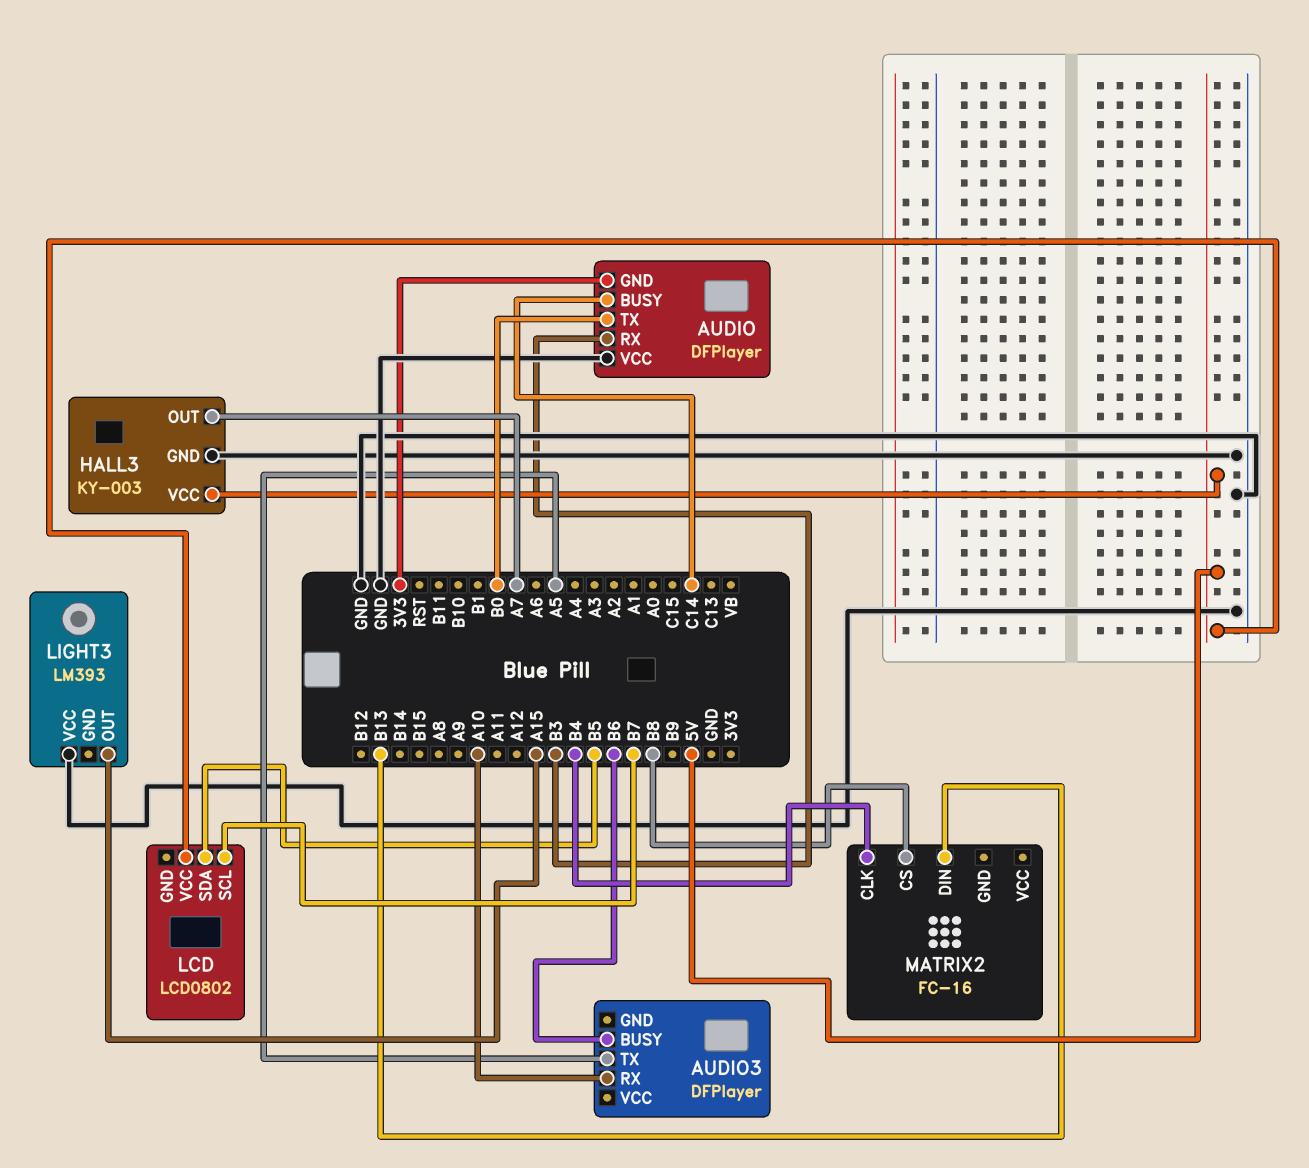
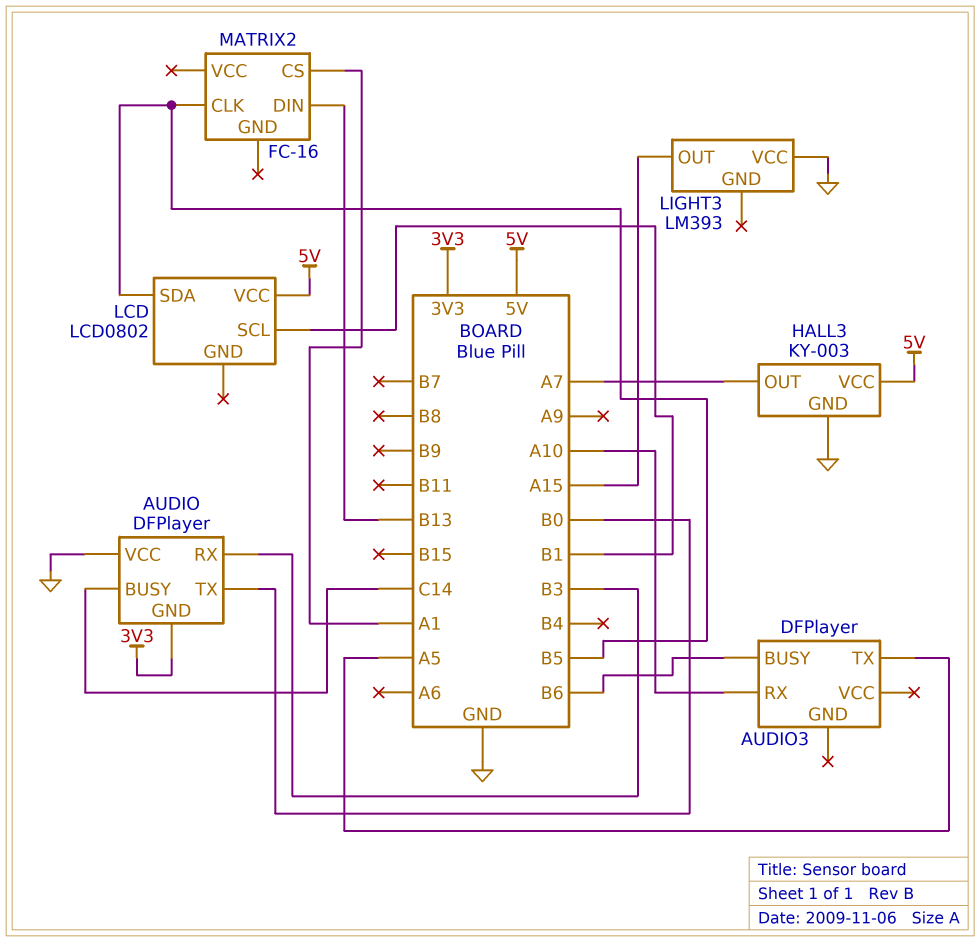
LCD pin SCL: B7 -> B1
MATRIX2 pin CLK: B4 -> B5
MATRIX2 pin CS: B8 -> A1

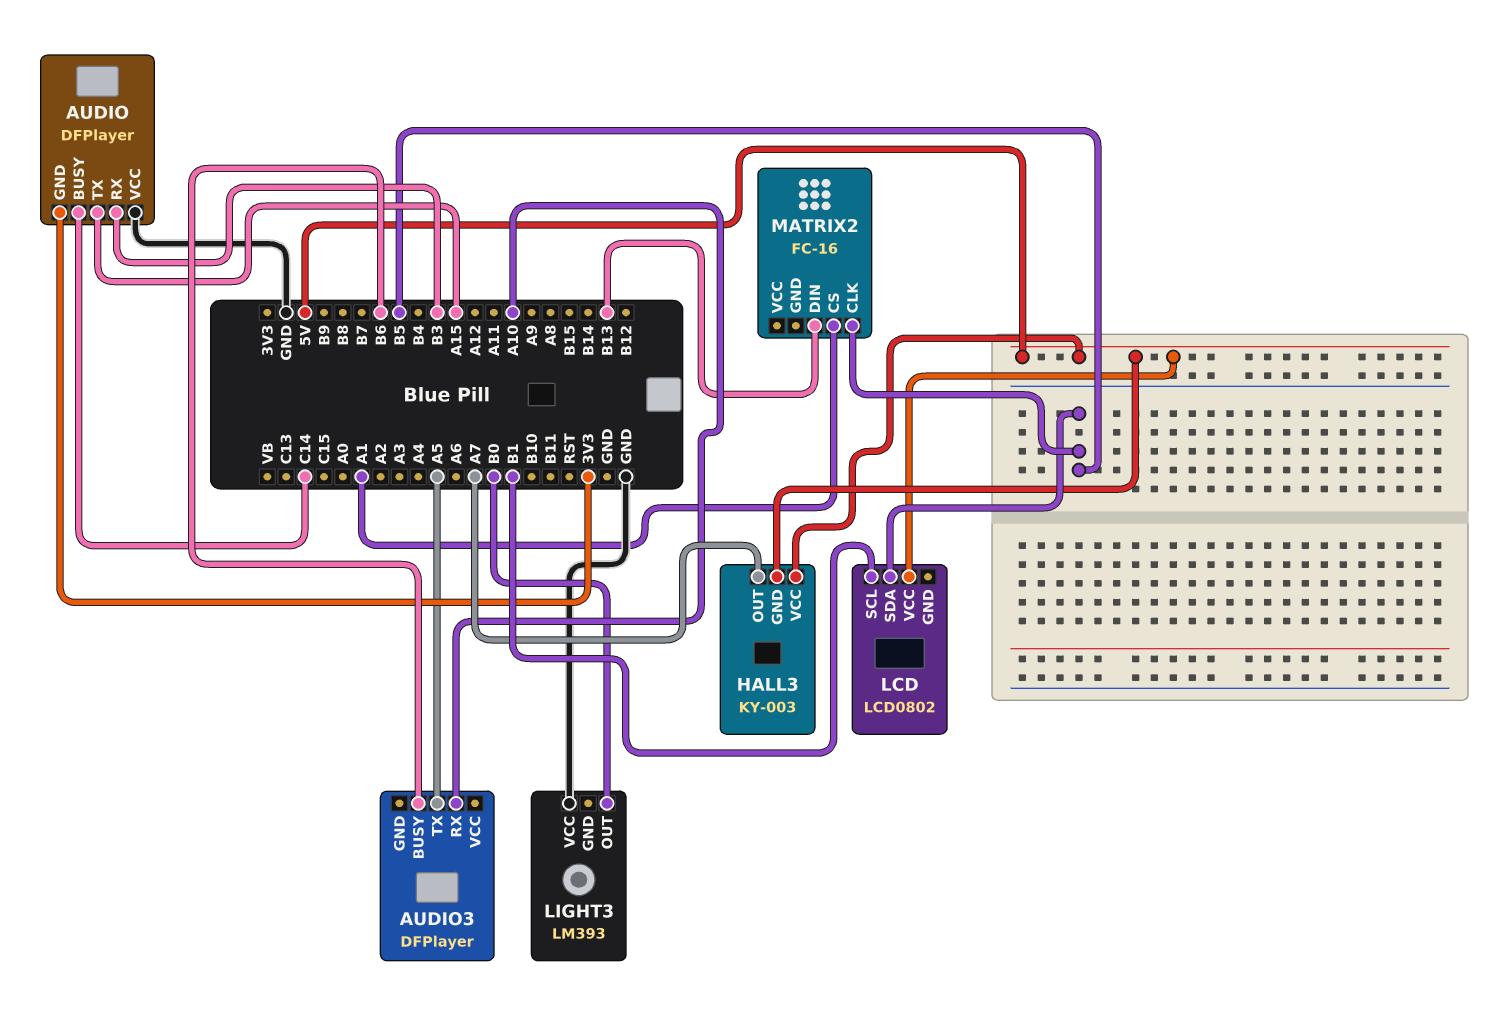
AUDIO pin TX: B0 -> A15
HALL3 pin GND: GND -> 5V
LIGHT3 pin OUT: A15 -> B0

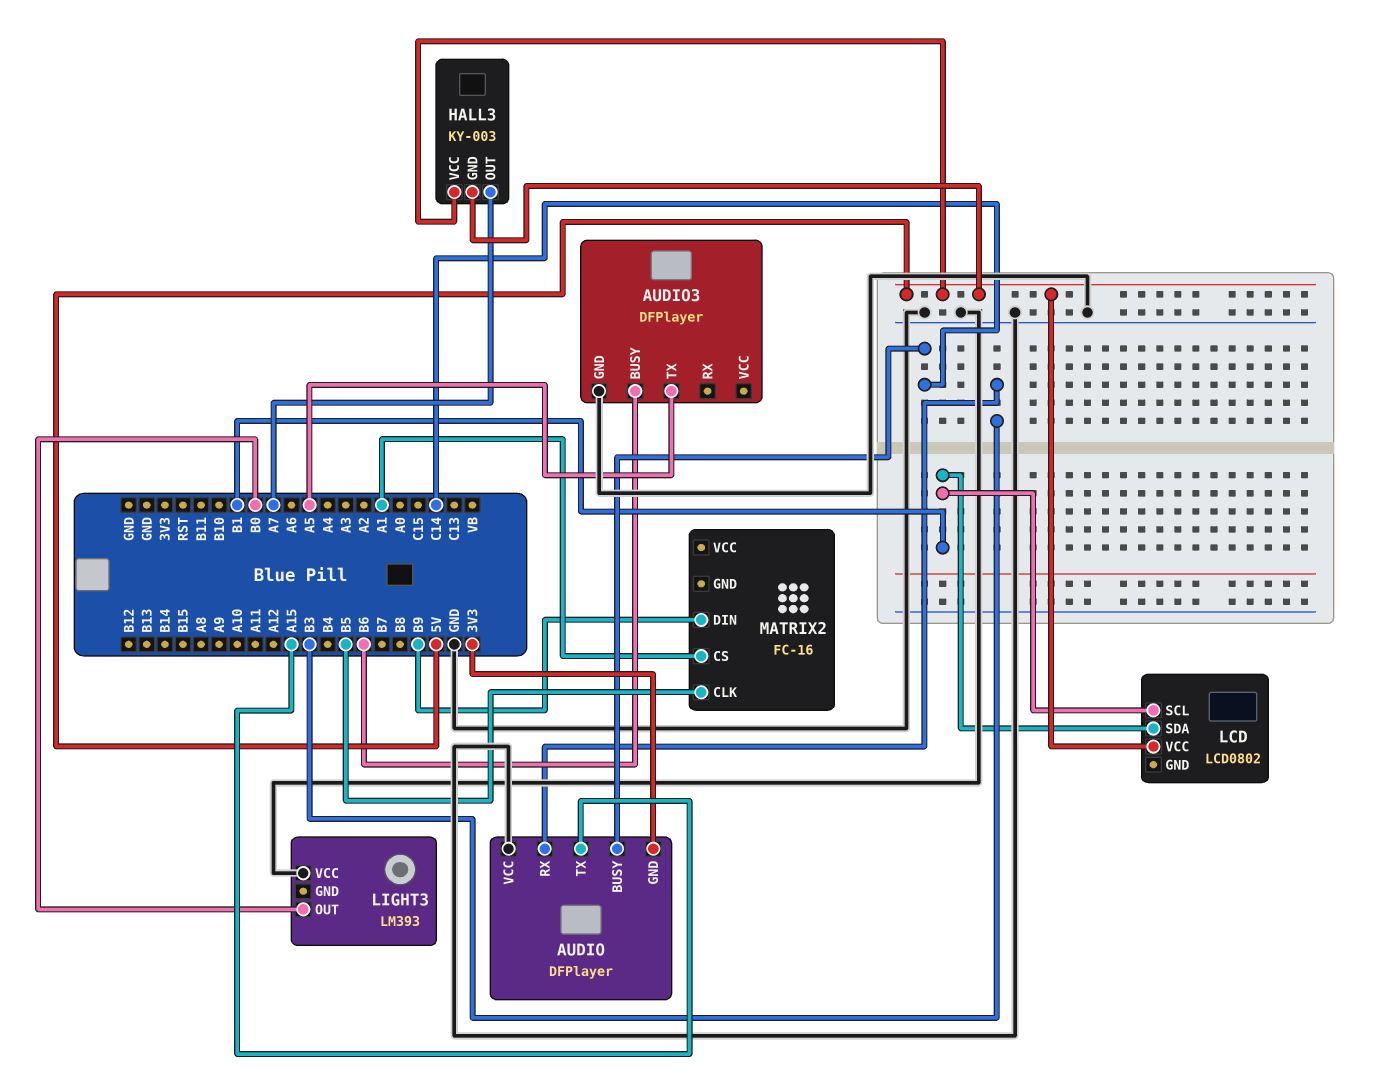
AUDIO3 pin GND: none -> GND
AUDIO3 pin RX: A10 -> none
LCD pin SDA: B5 -> B1
MATRIX2 pin DIN: B13 -> B9

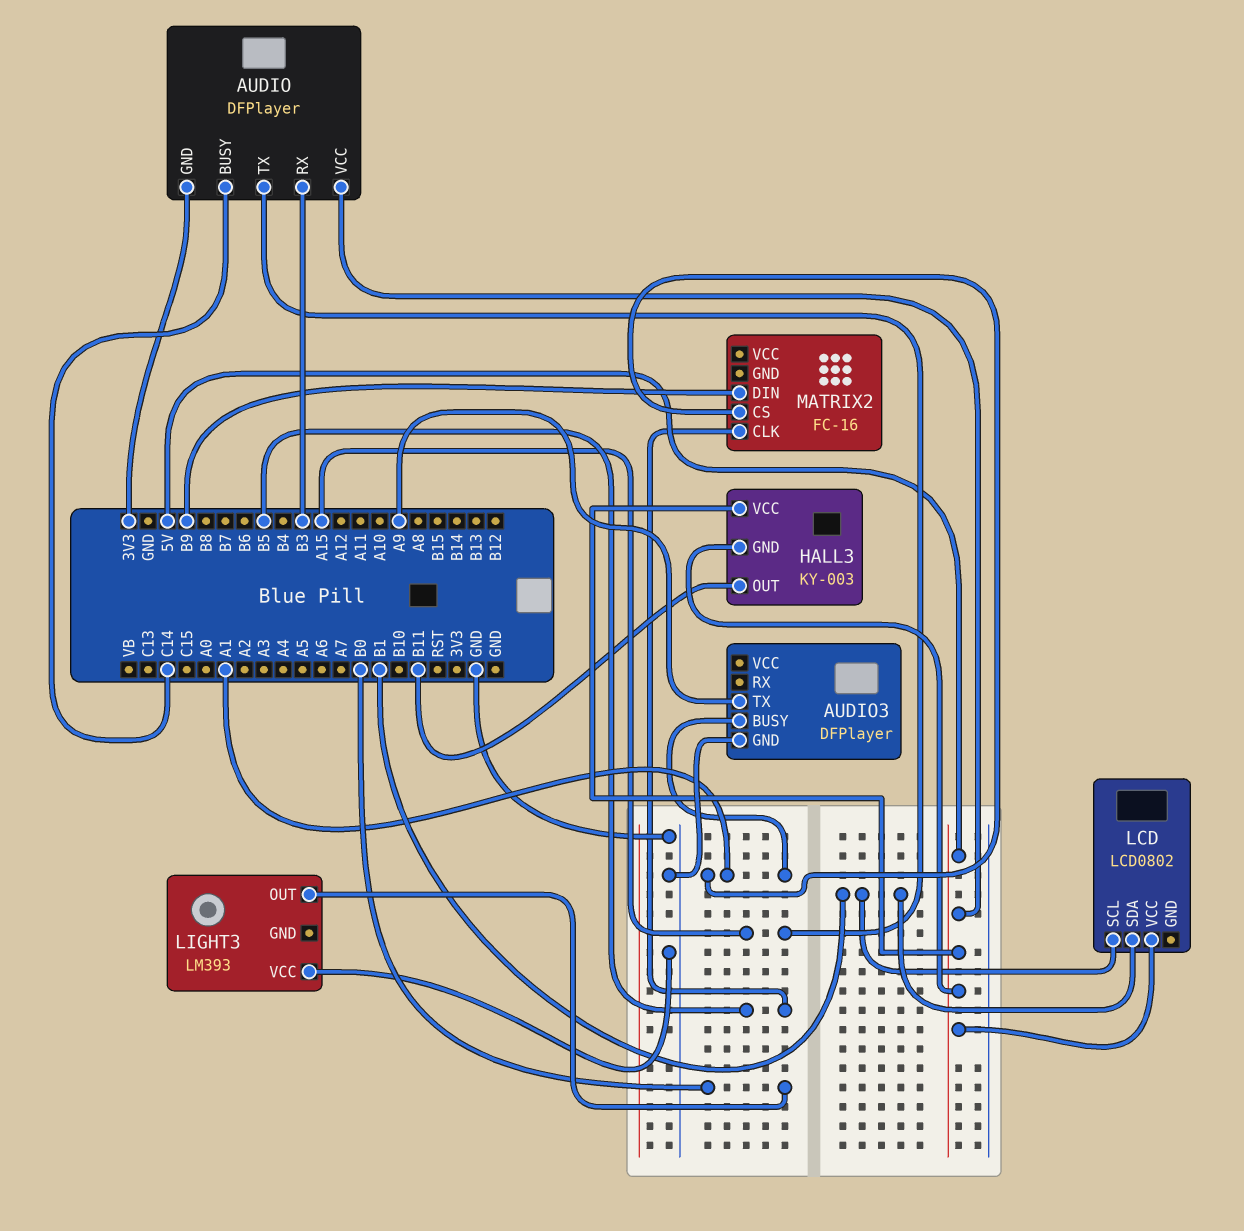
AUDIO pin VCC: GND -> 5V
AUDIO3 pin BUSY: B6 -> A1
AUDIO3 pin TX: A5 -> A9
HALL3 pin OUT: A7 -> B11

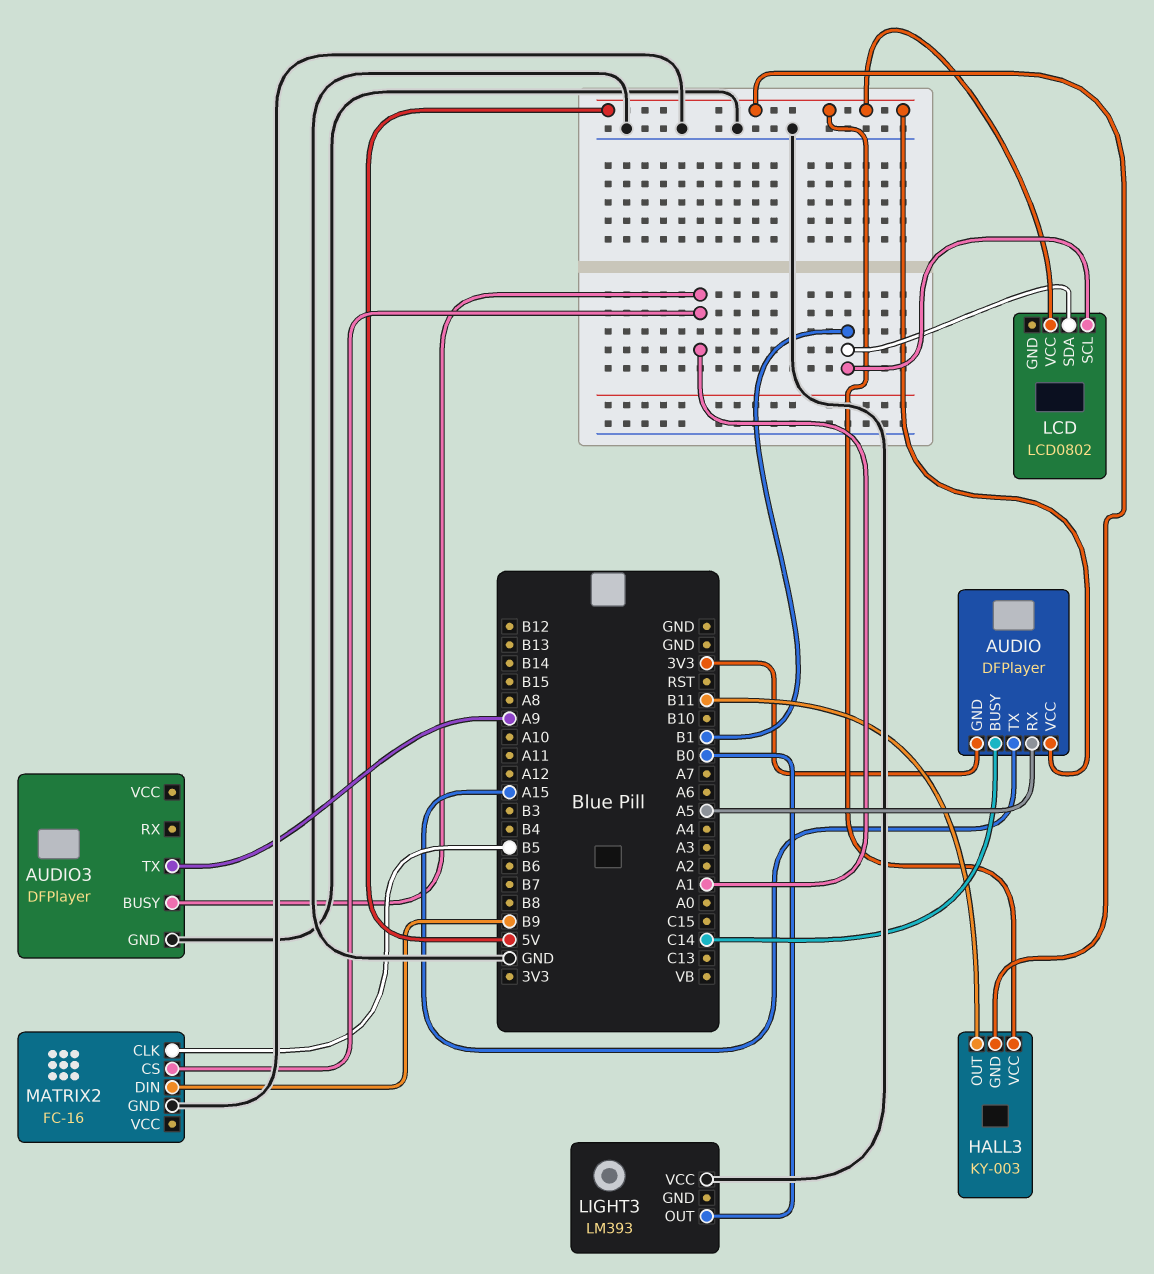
AUDIO pin RX: B3 -> A5
MATRIX2 pin GND: none -> GND

